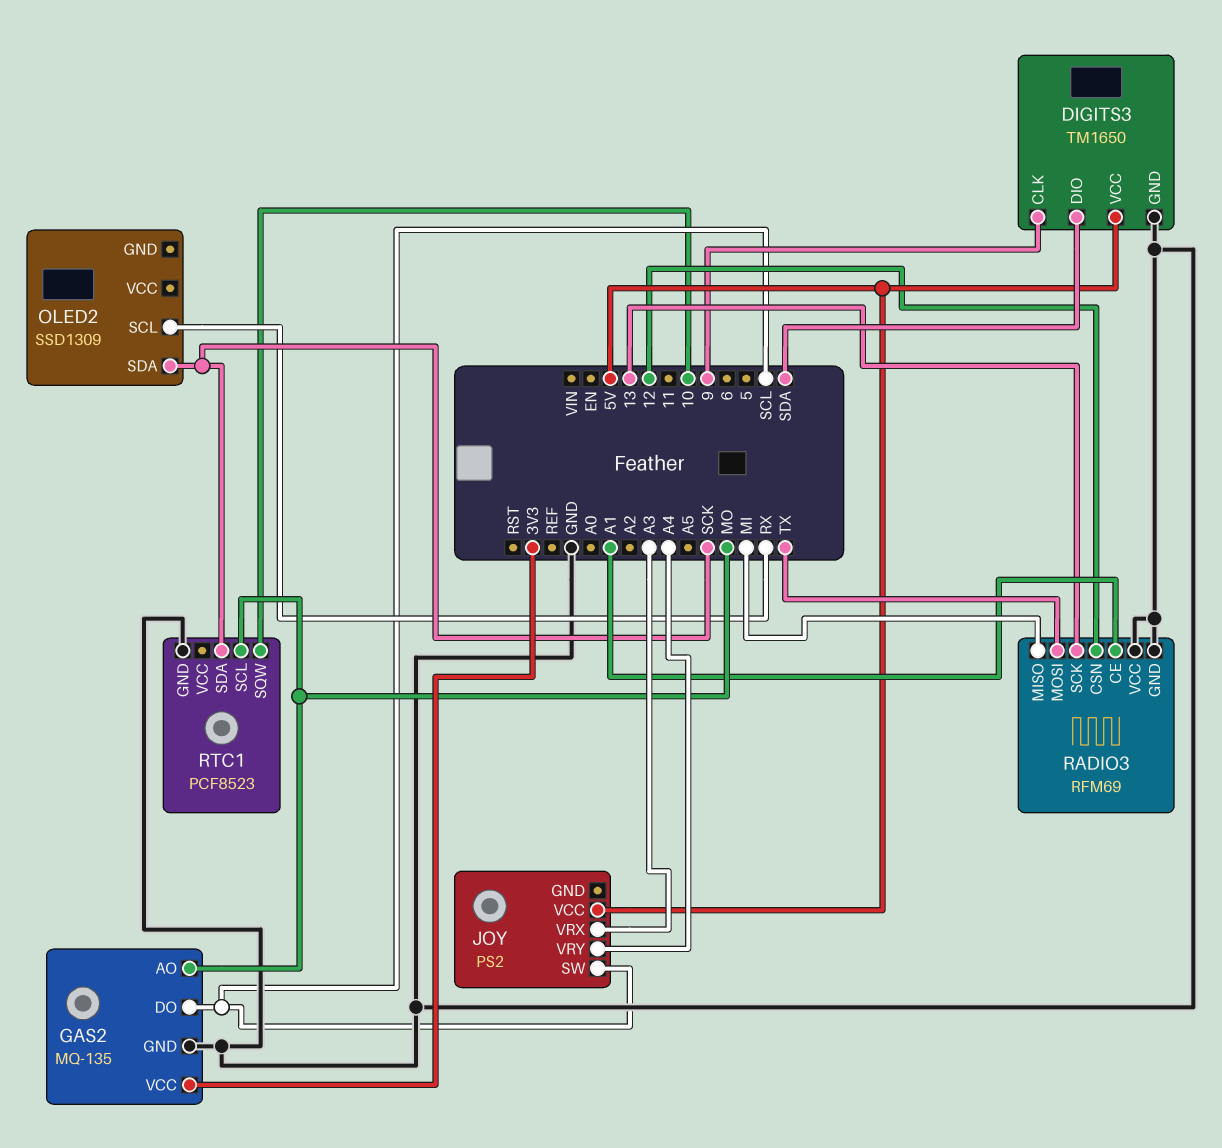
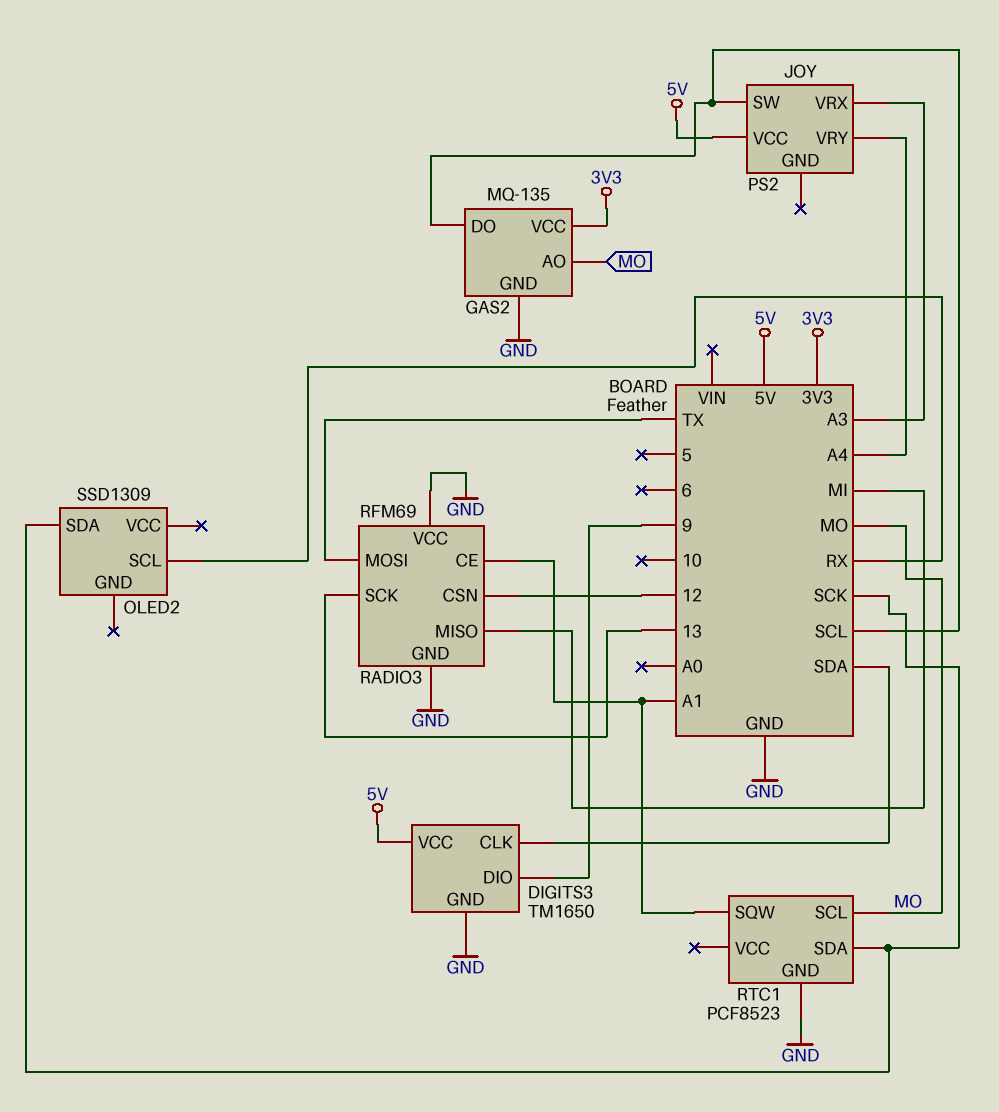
DIGITS3 pin CLK: 9 -> SDA
DIGITS3 pin DIO: SDA -> 9
RTC1 pin SQW: 10 -> A1

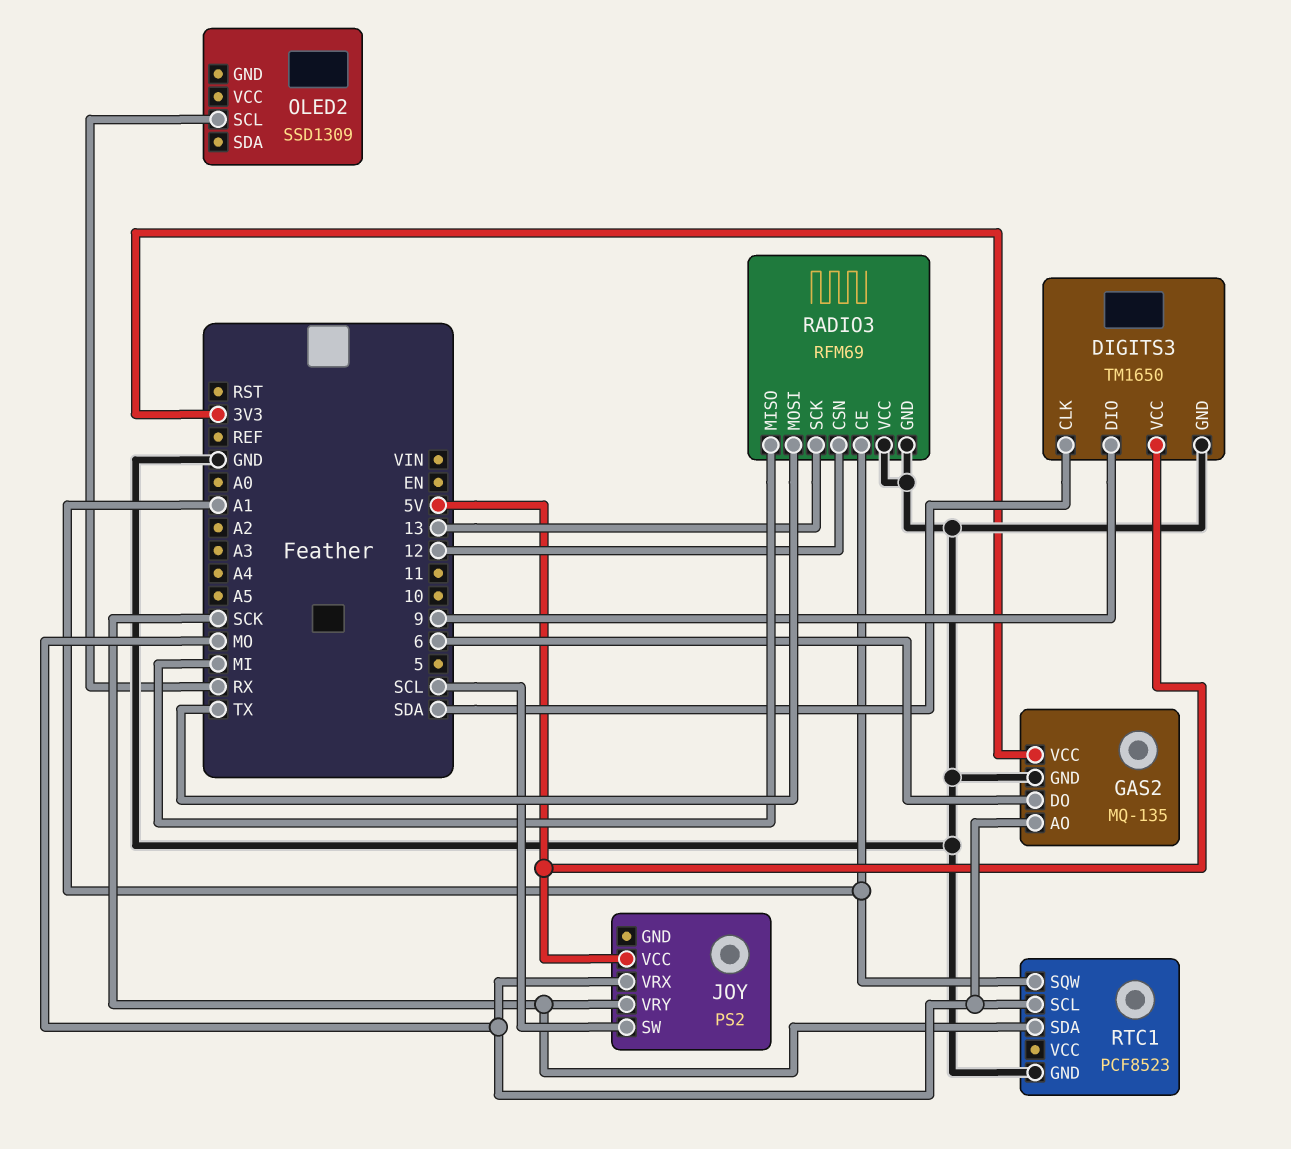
GAS2 pin DO: SCL -> 6
JOY pin VRX: A3 -> MO
JOY pin VRY: A4 -> SCK
OLED2 pin SDA: SCK -> none

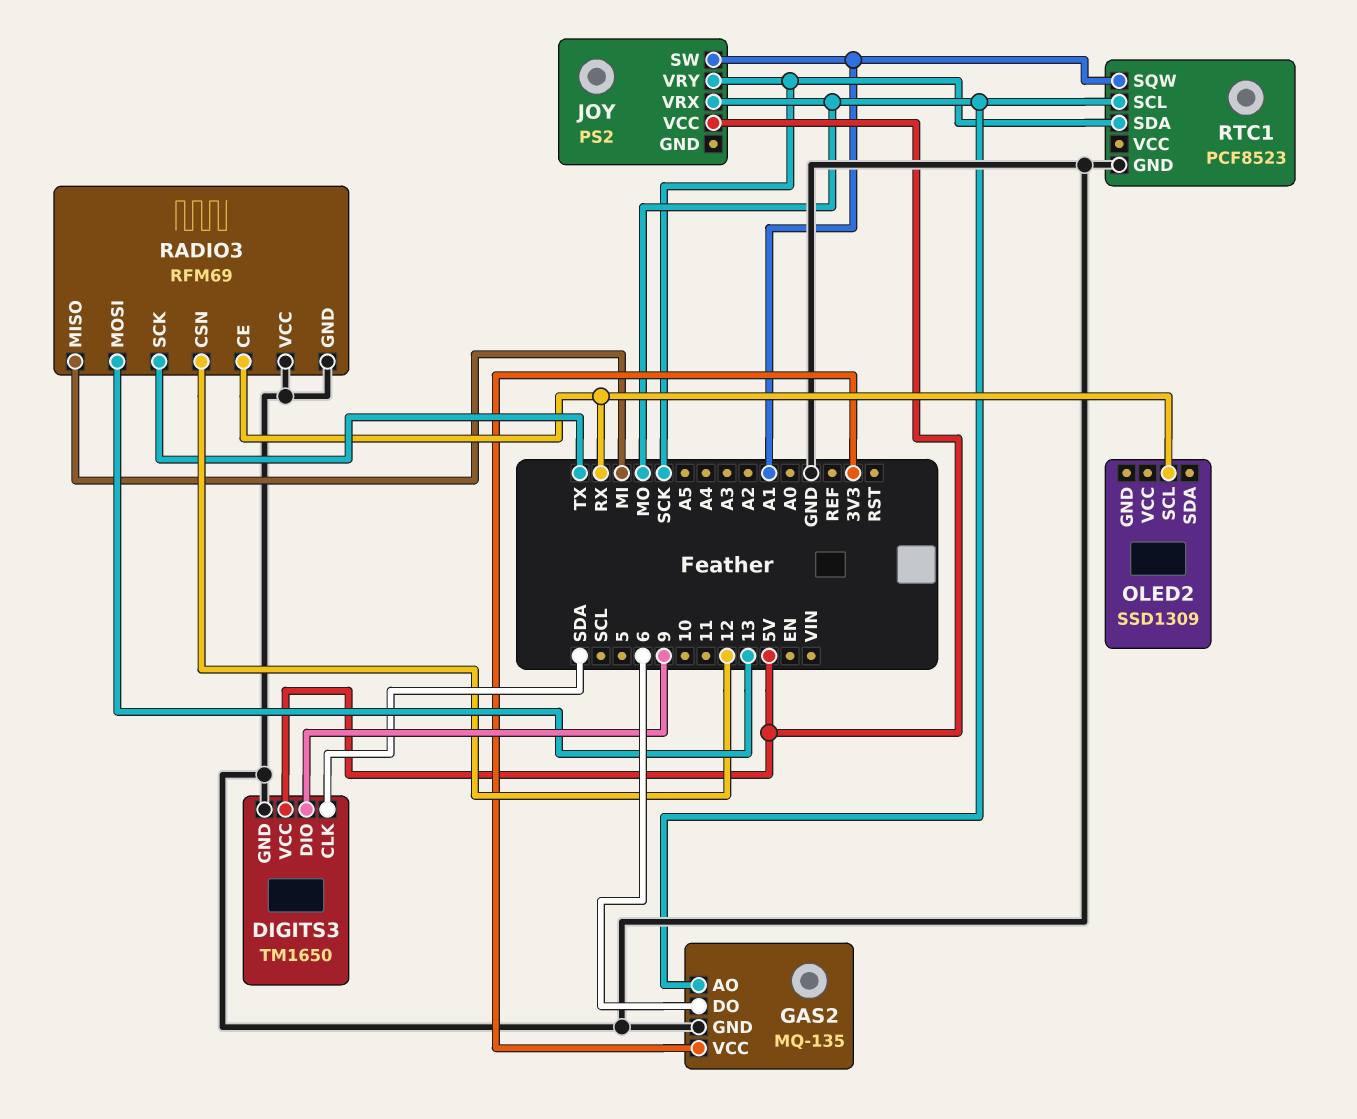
JOY pin SW: SCL -> A1
RADIO3 pin CE: A1 -> RX
RADIO3 pin MOSI: TX -> 13
RADIO3 pin SCK: 13 -> TX

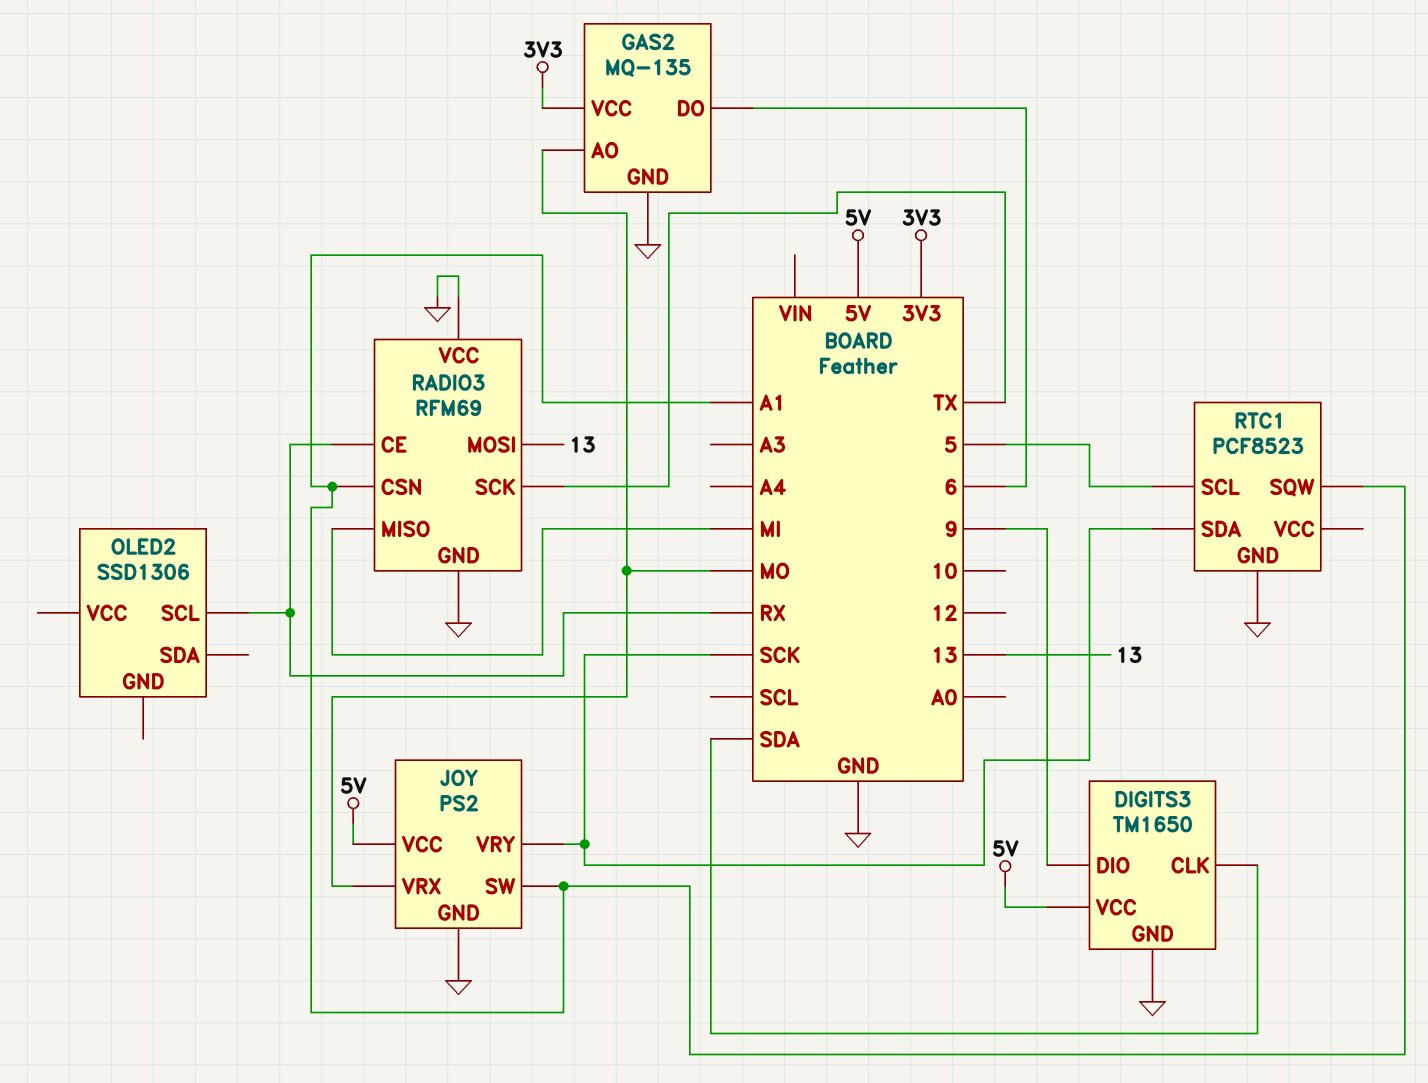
JOY pin GND: none -> GND
OLED2: SSD1309 -> SSD1306
RADIO3 pin CSN: 12 -> A1
RTC1 pin SCL: MO -> 5

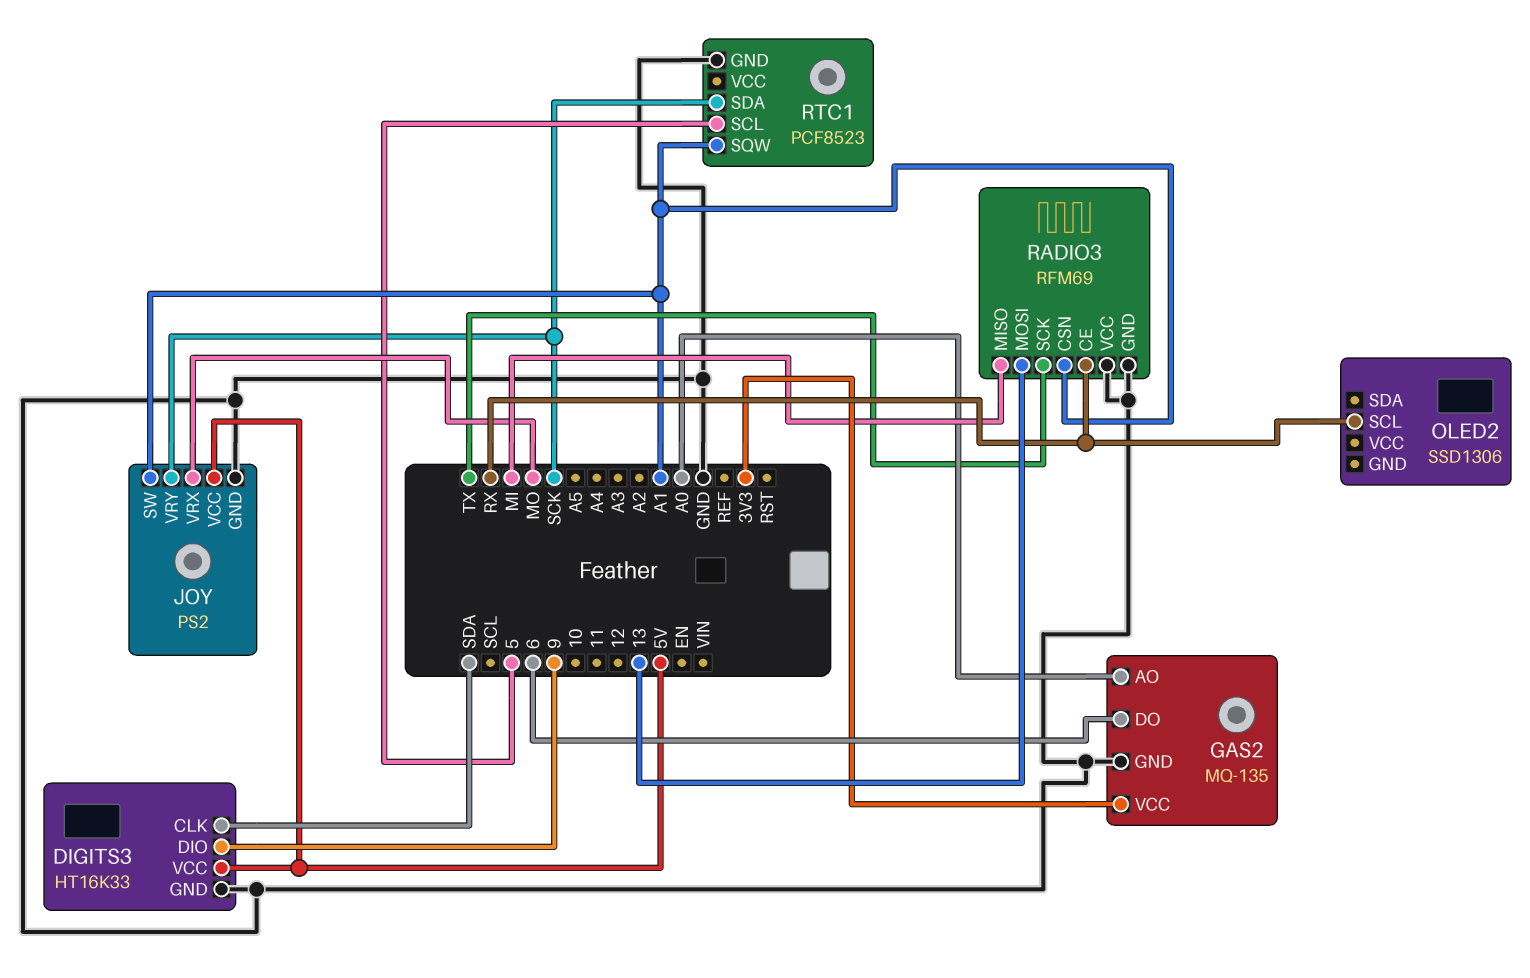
DIGITS3: TM1650 -> HT16K33
GAS2 pin AO: MO -> A0

